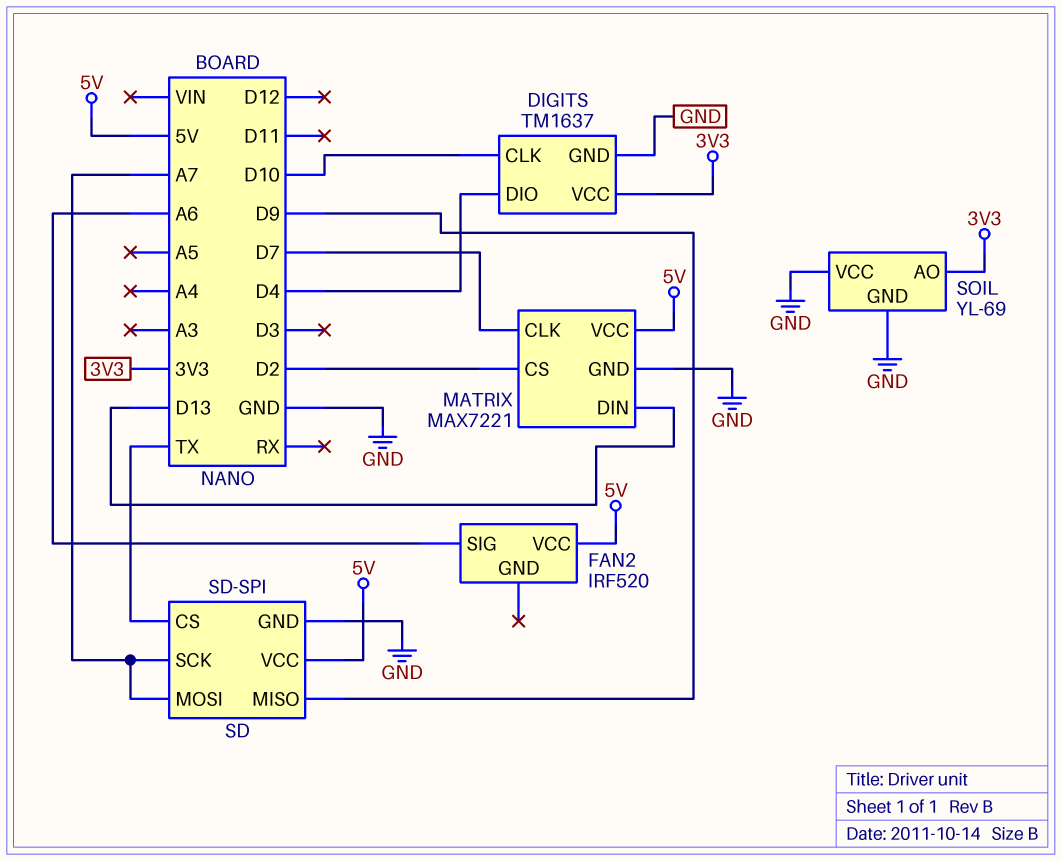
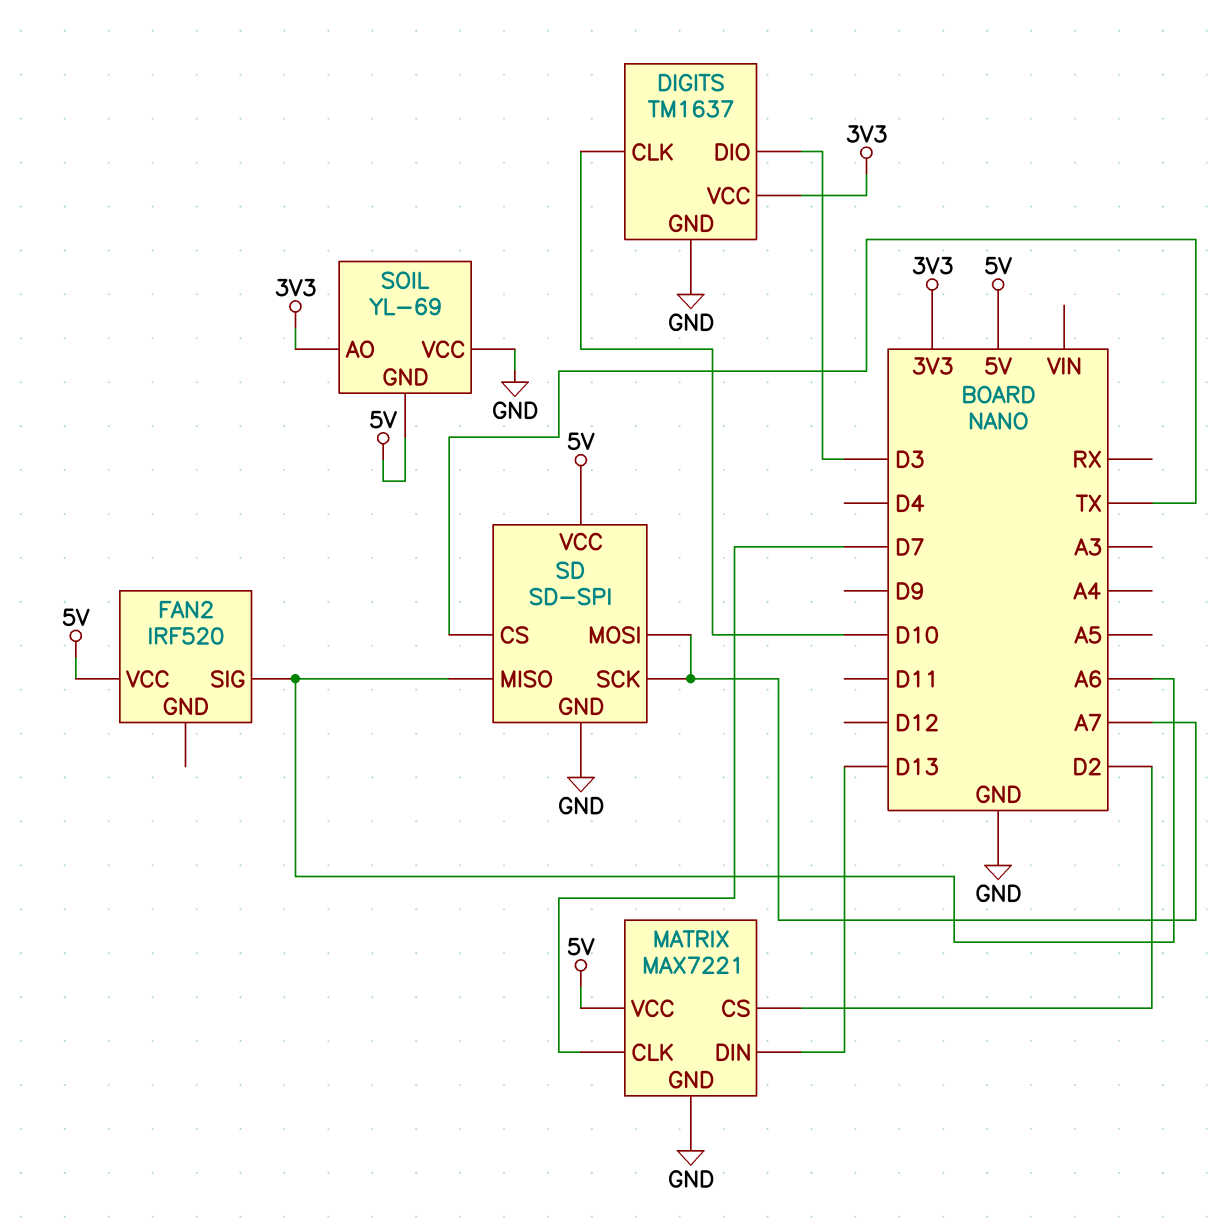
DIGITS pin DIO: D4 -> D3
SD pin MISO: D9 -> A6
SOIL pin GND: GND -> 5V

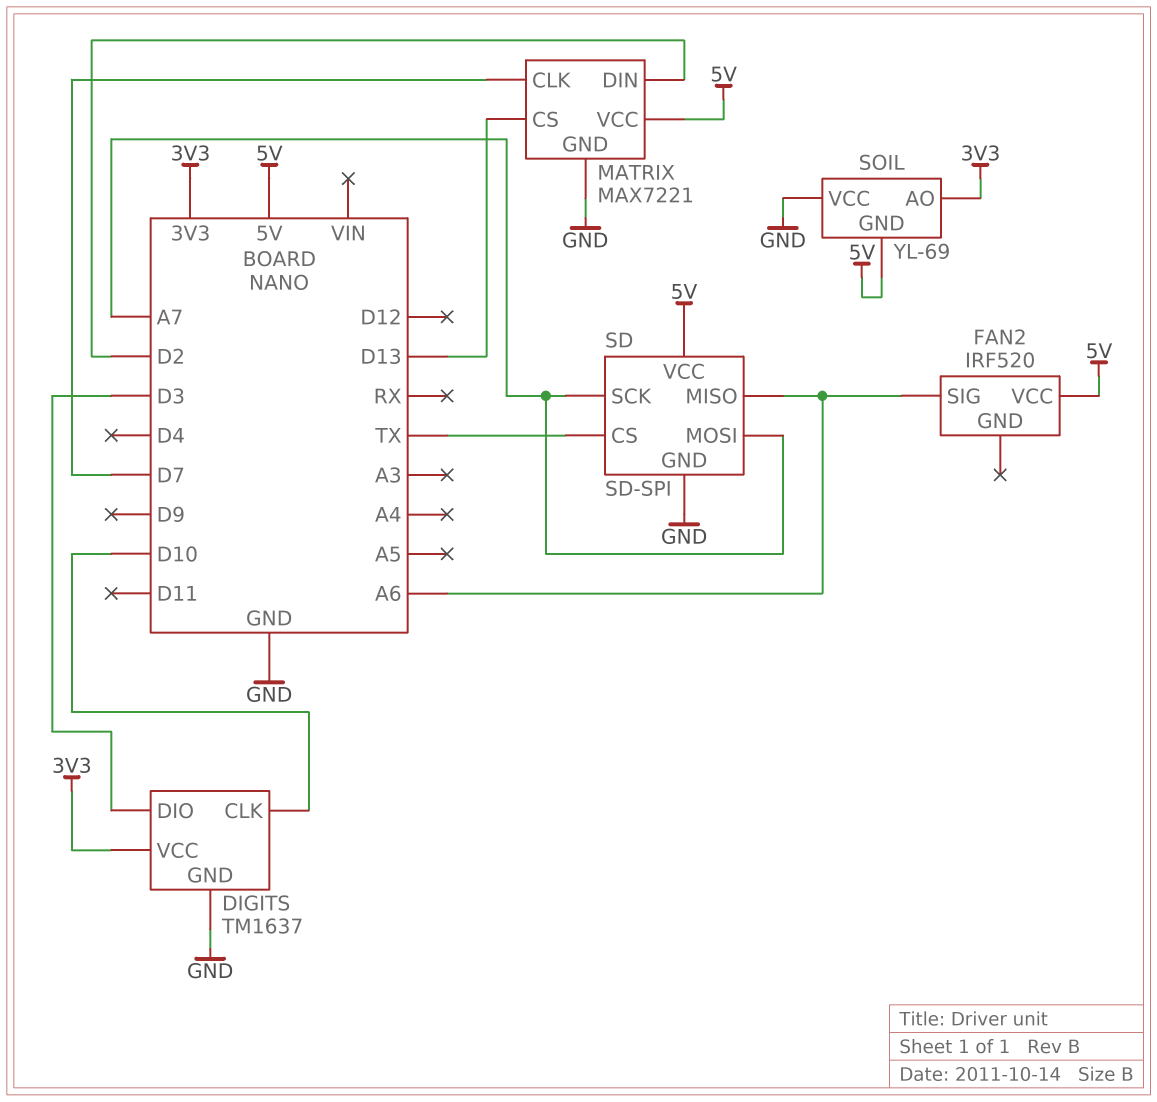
MATRIX pin CS: D2 -> D13
MATRIX pin DIN: D13 -> D2

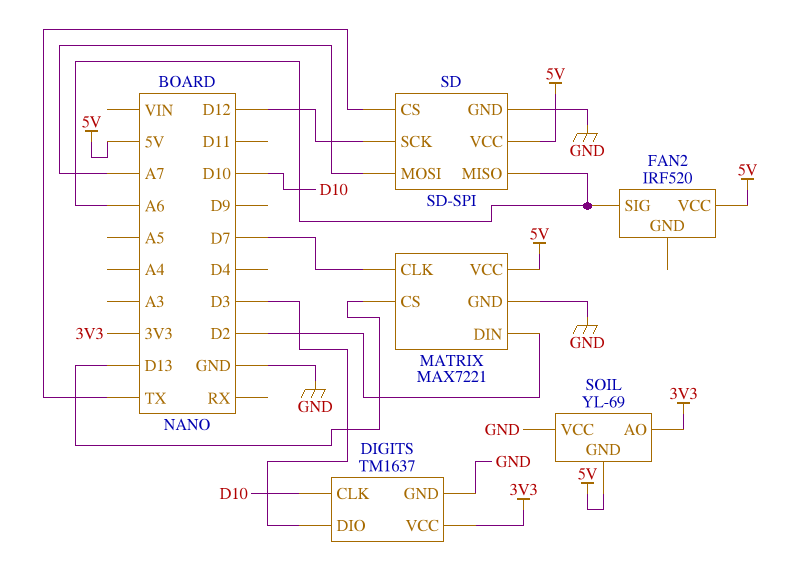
SD pin SCK: A7 -> D12

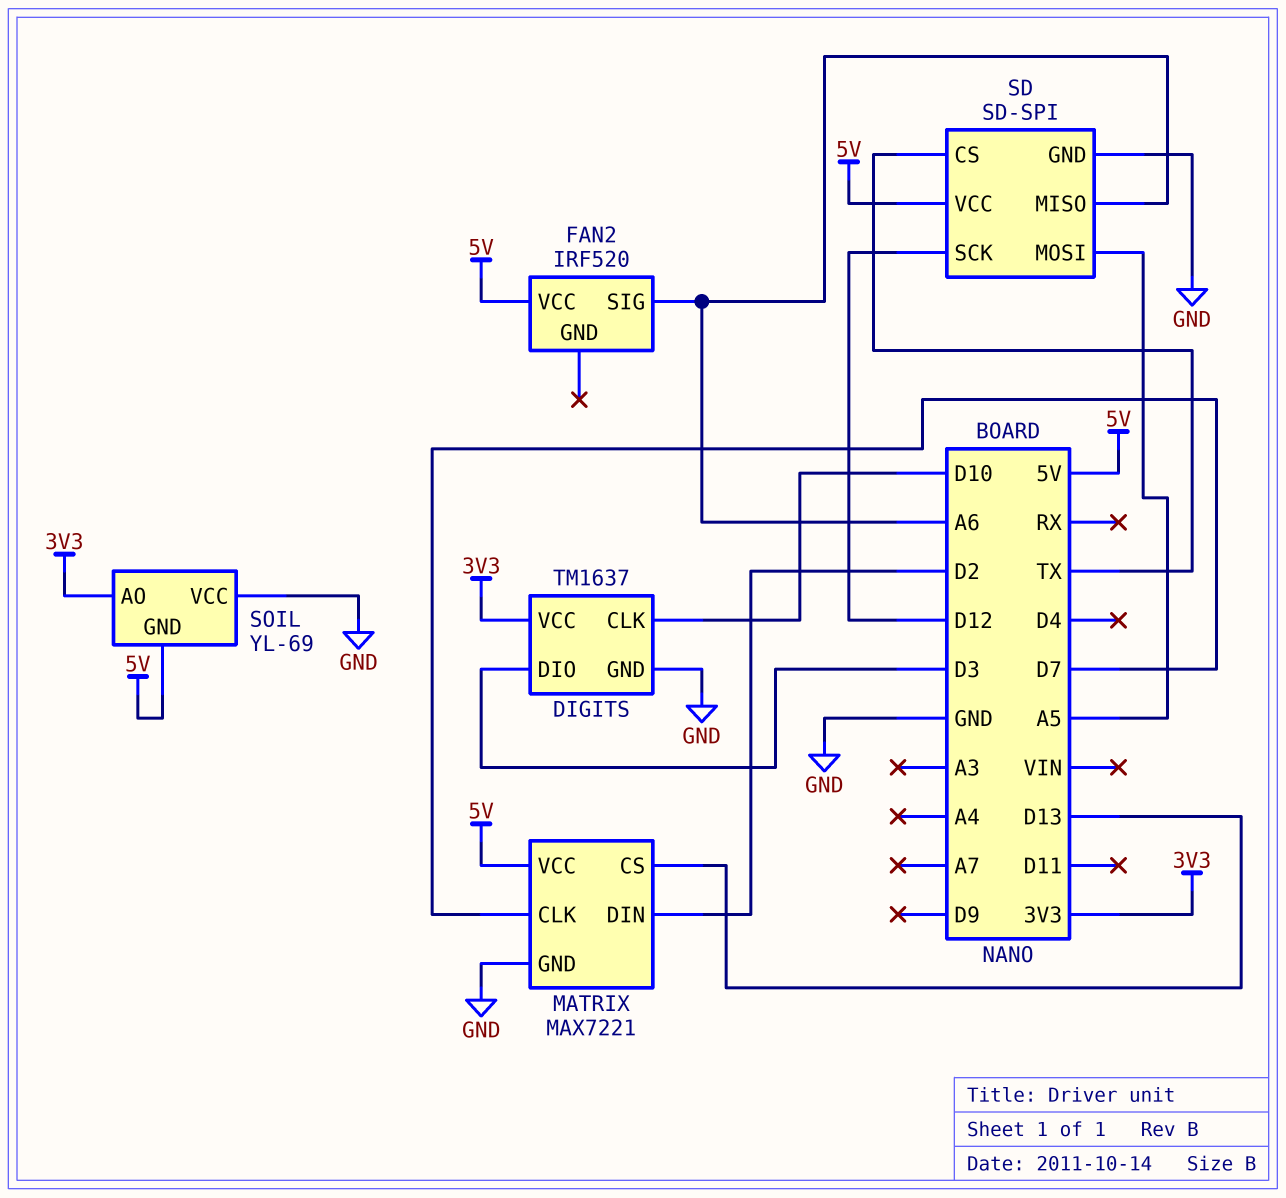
SD pin MOSI: A7 -> A5

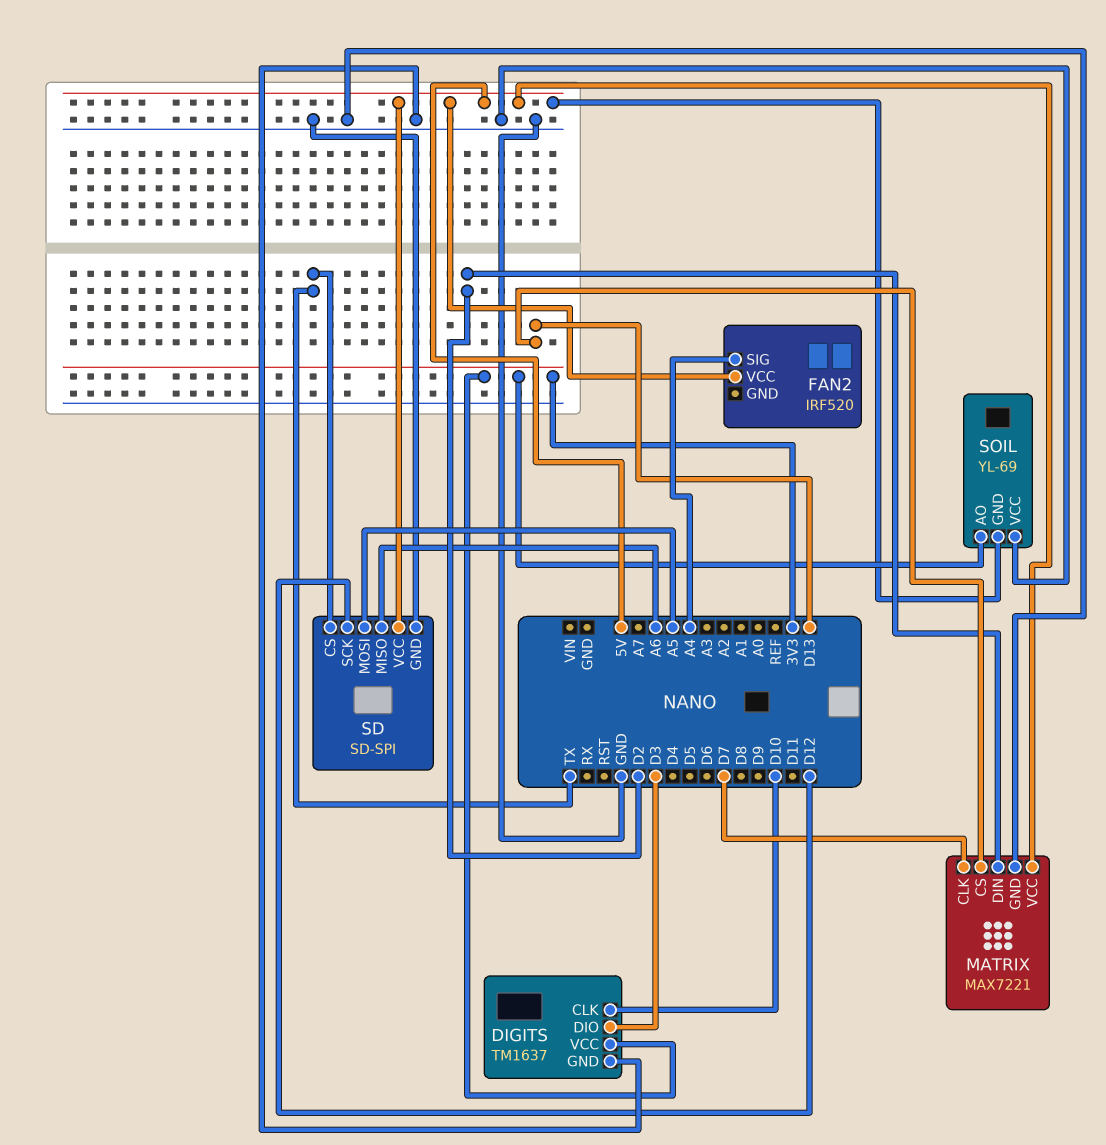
FAN2 pin SIG: A6 -> A4

